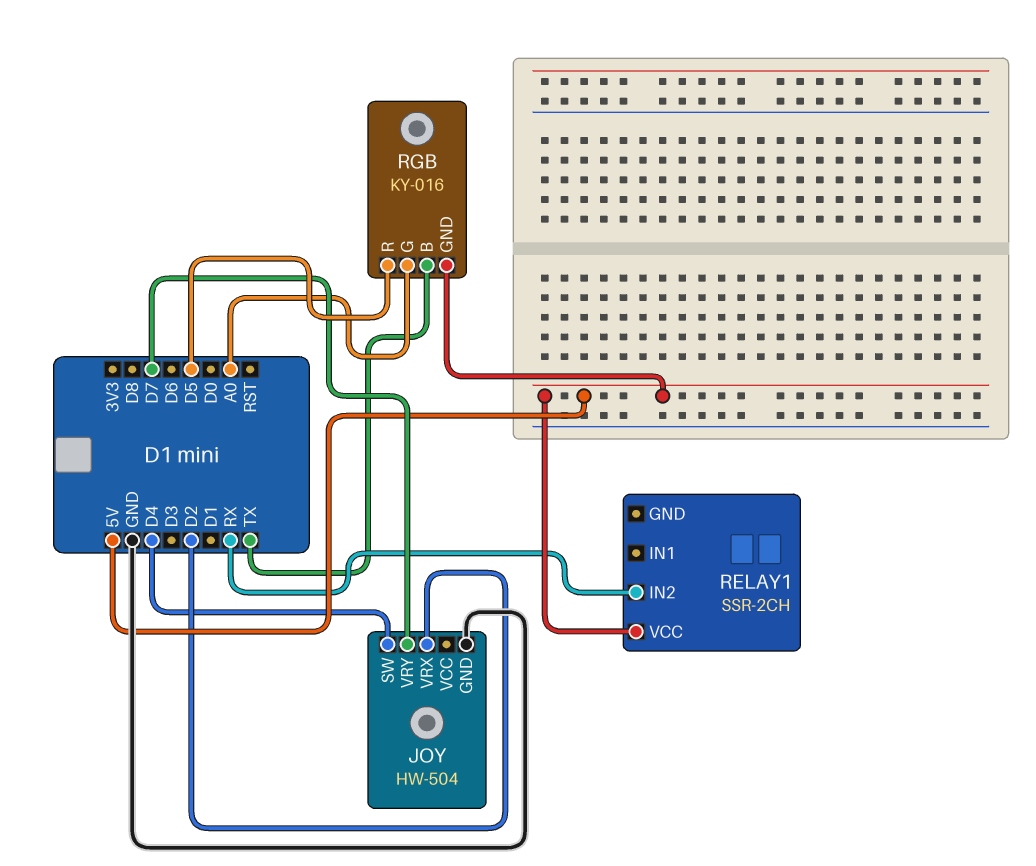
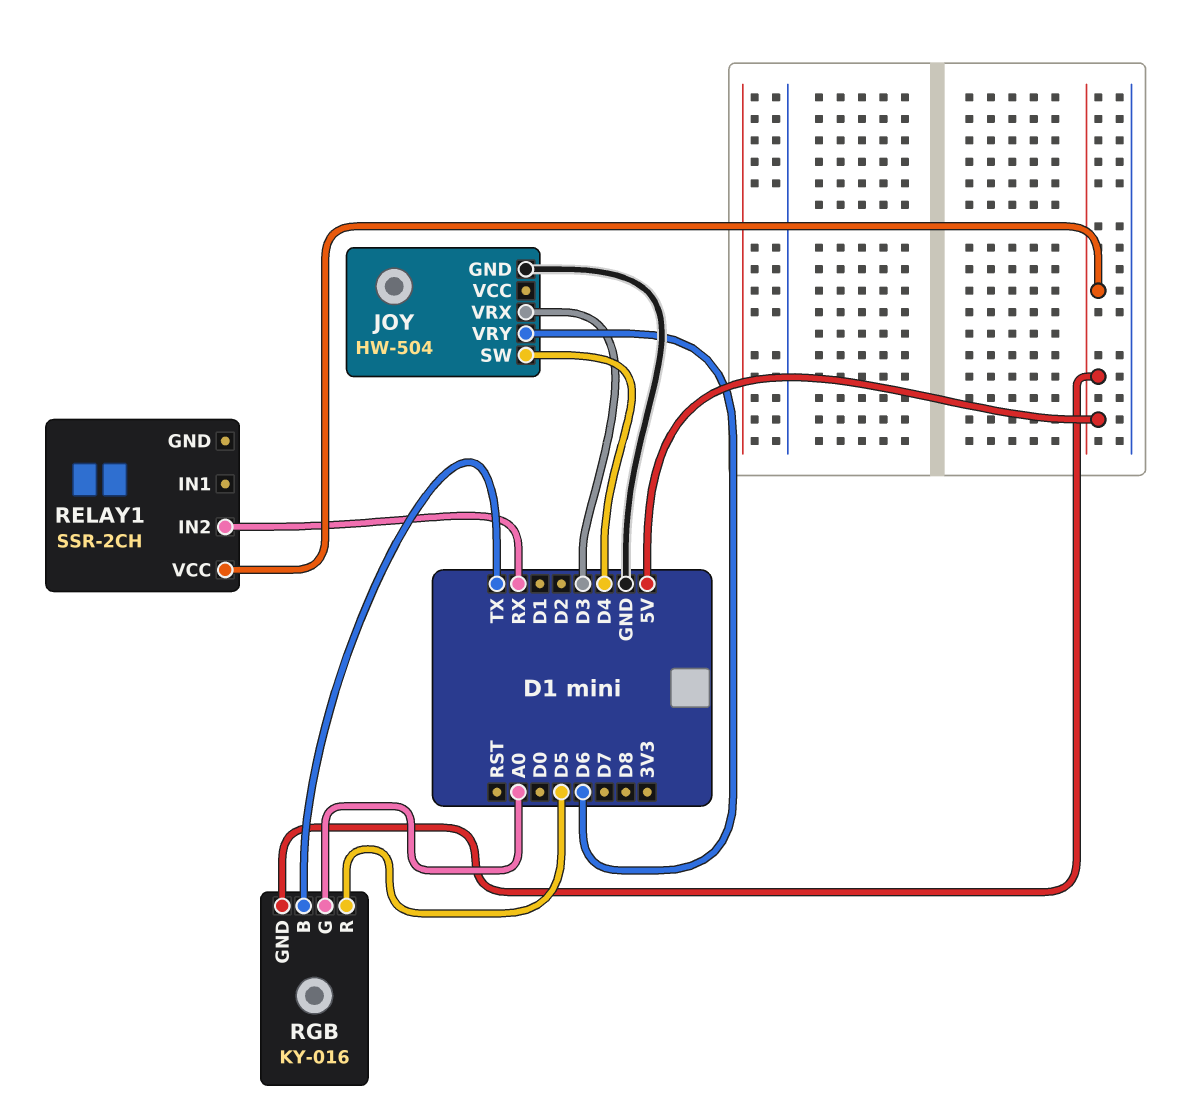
JOY pin VRX: D2 -> D3
JOY pin VRY: D7 -> D6

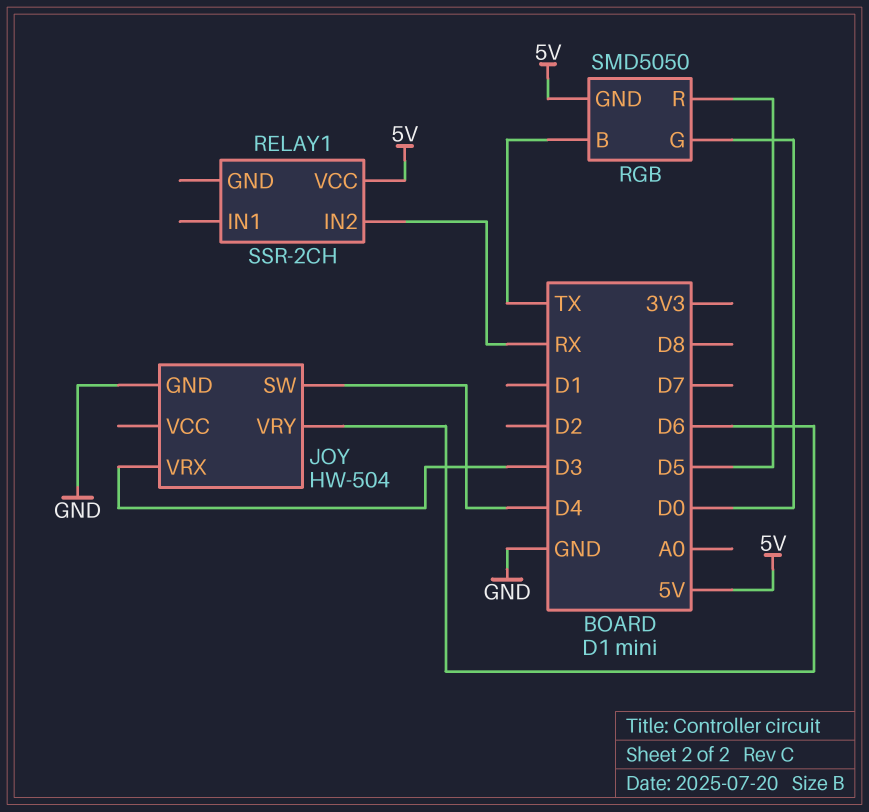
RGB: KY-016 -> SMD5050
RGB pin G: A0 -> D0

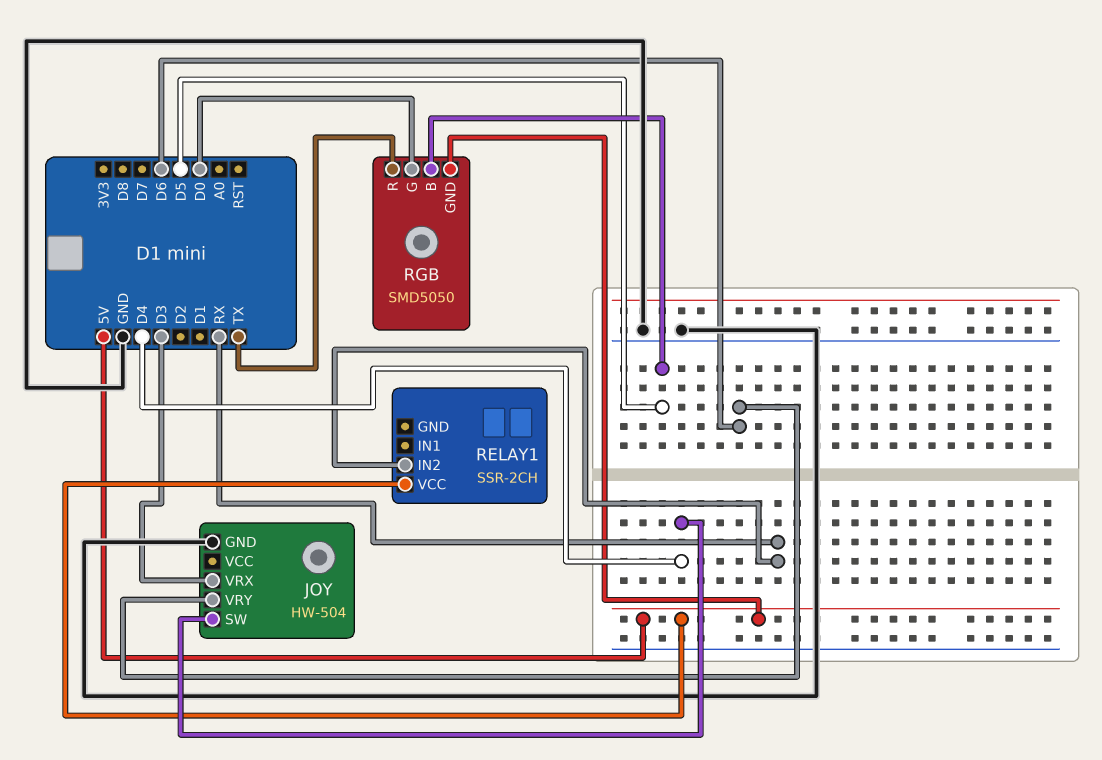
RGB pin B: TX -> D5
RGB pin R: D5 -> TX

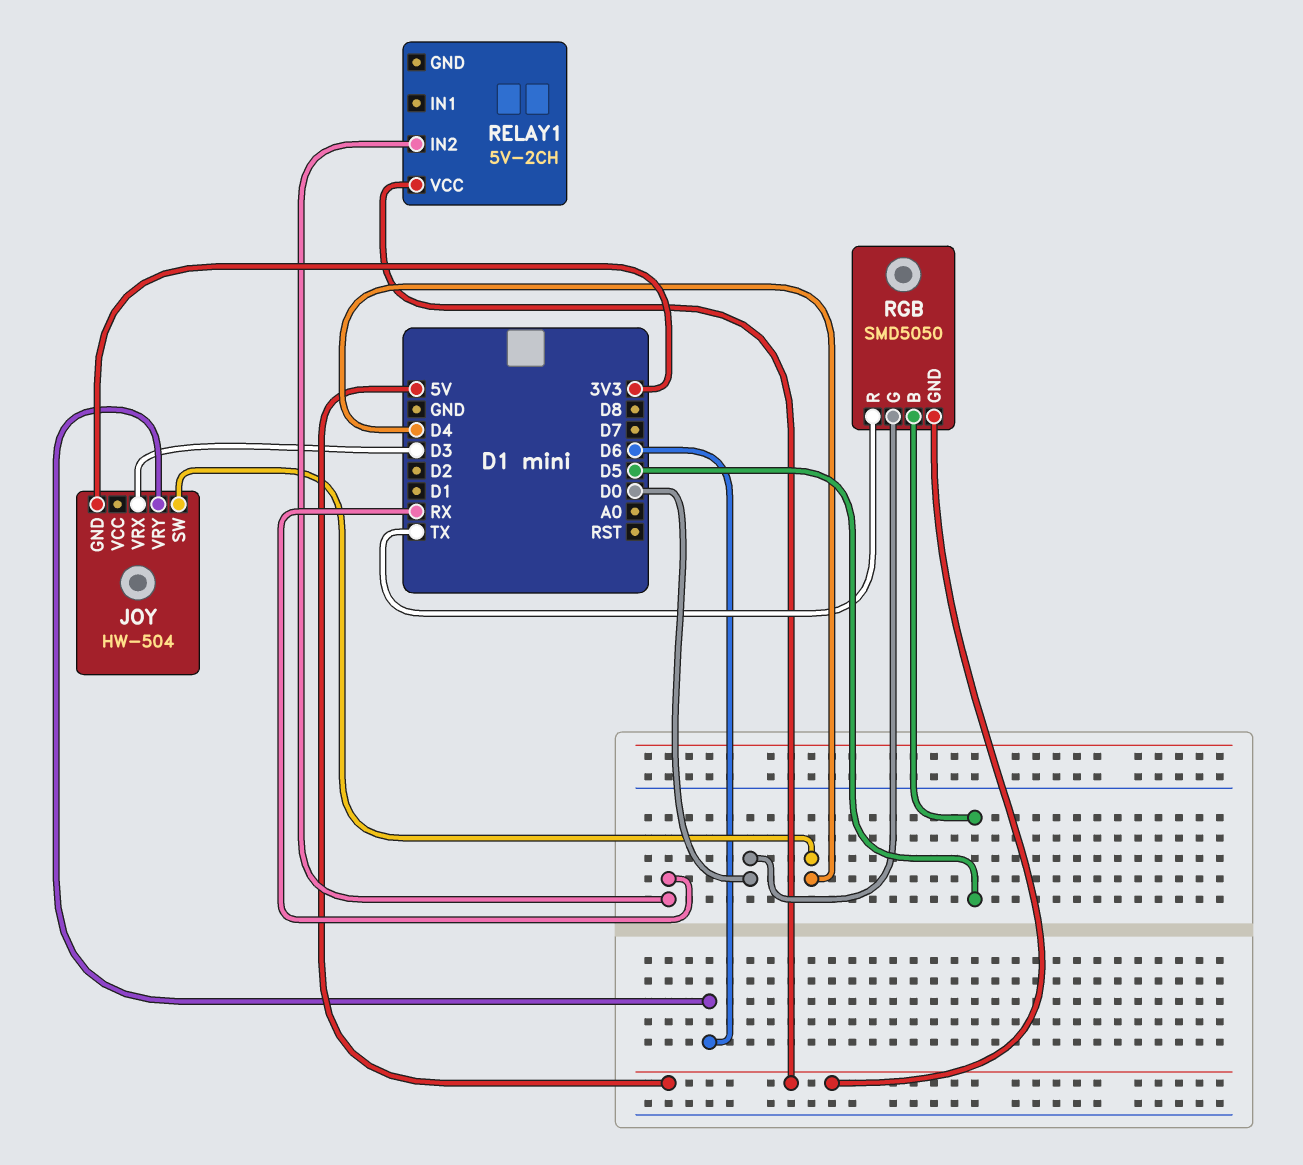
JOY pin GND: GND -> 3V3
RELAY1: SSR-2CH -> 5V-2CH

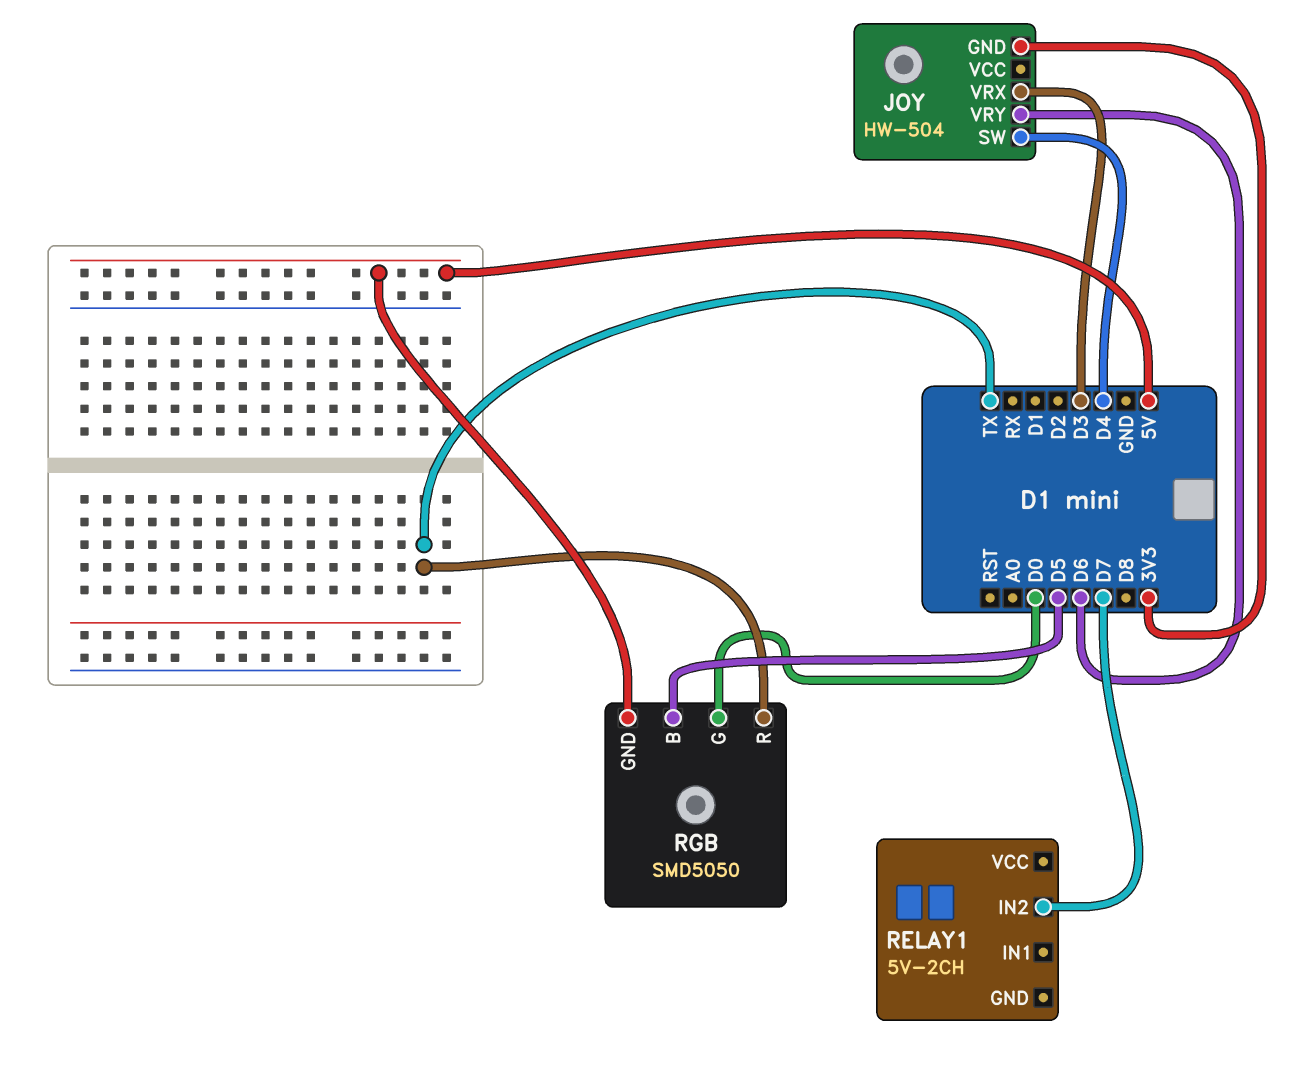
RELAY1 pin IN2: RX -> D7
RELAY1 pin VCC: 5V -> none

